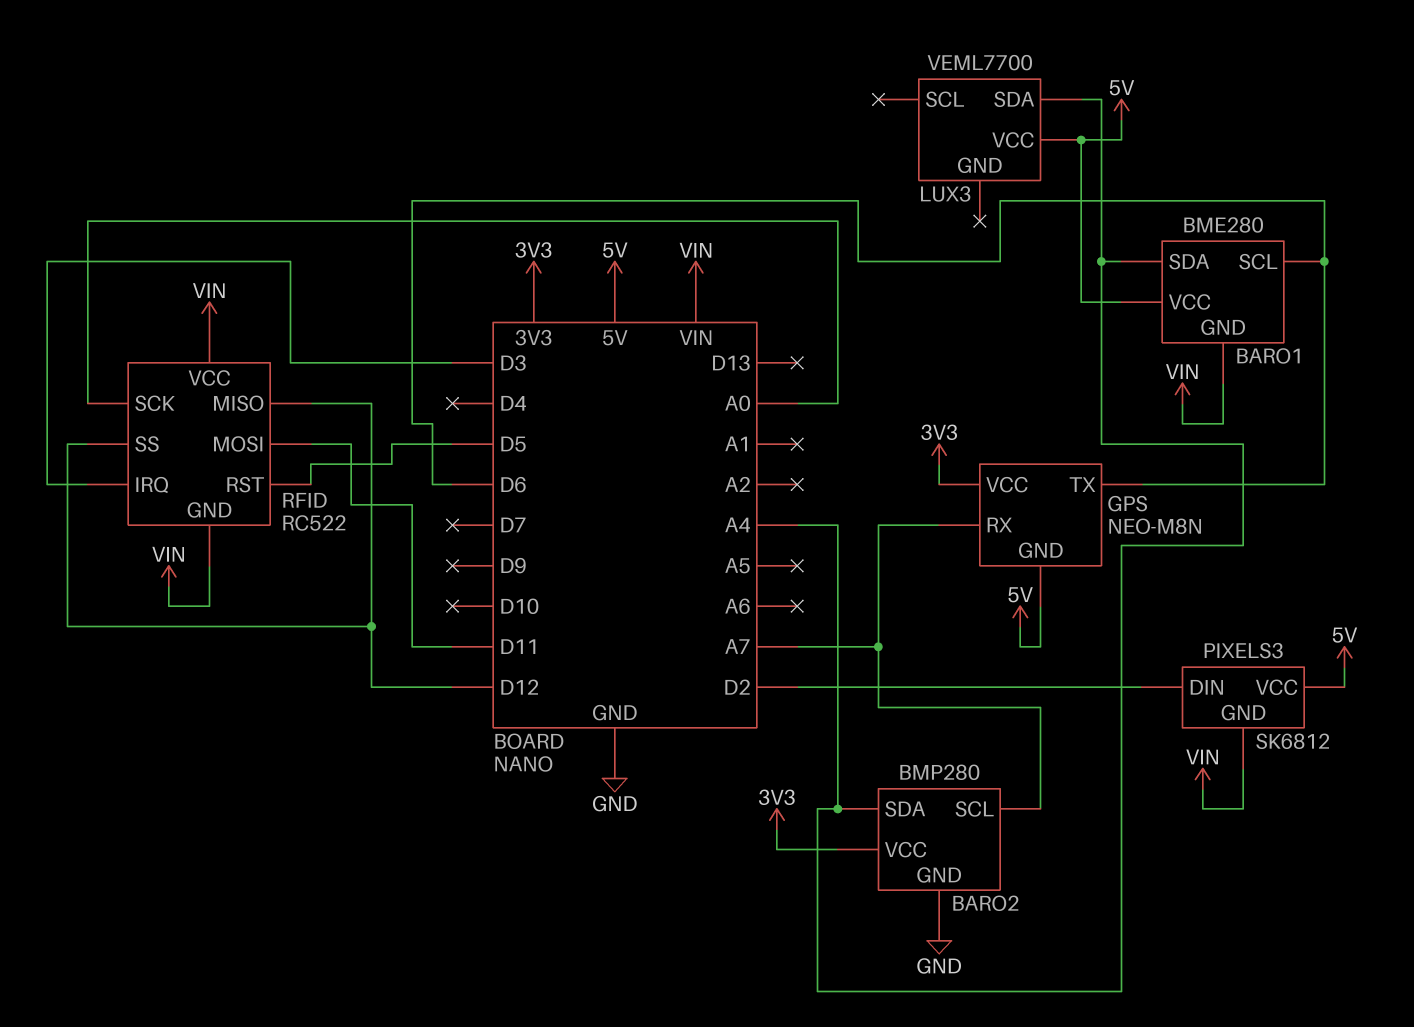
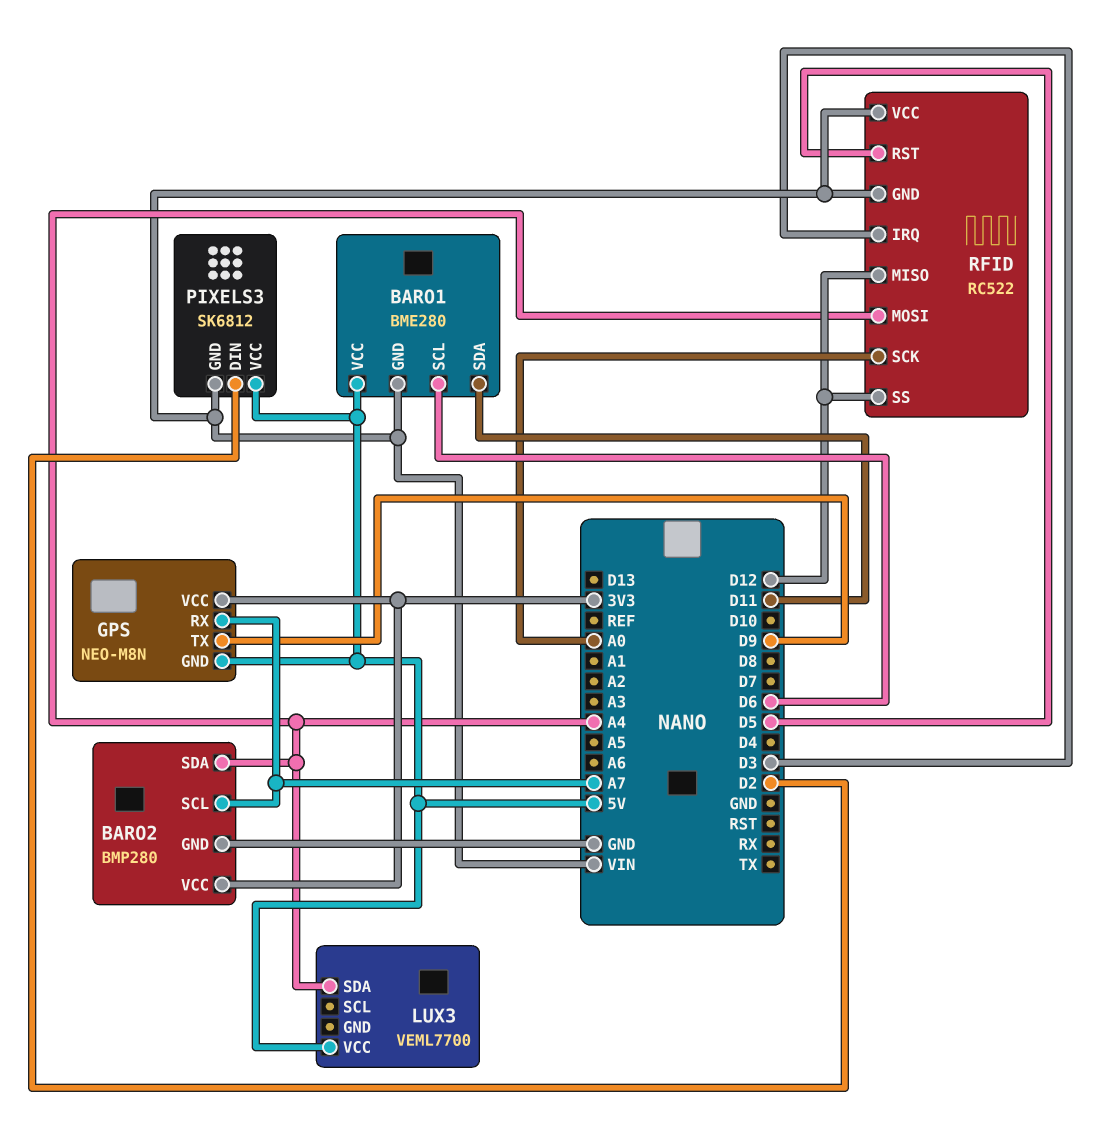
BARO1 pin SDA: A4 -> D11
GPS pin TX: D6 -> D9
RFID pin MOSI: D11 -> A4

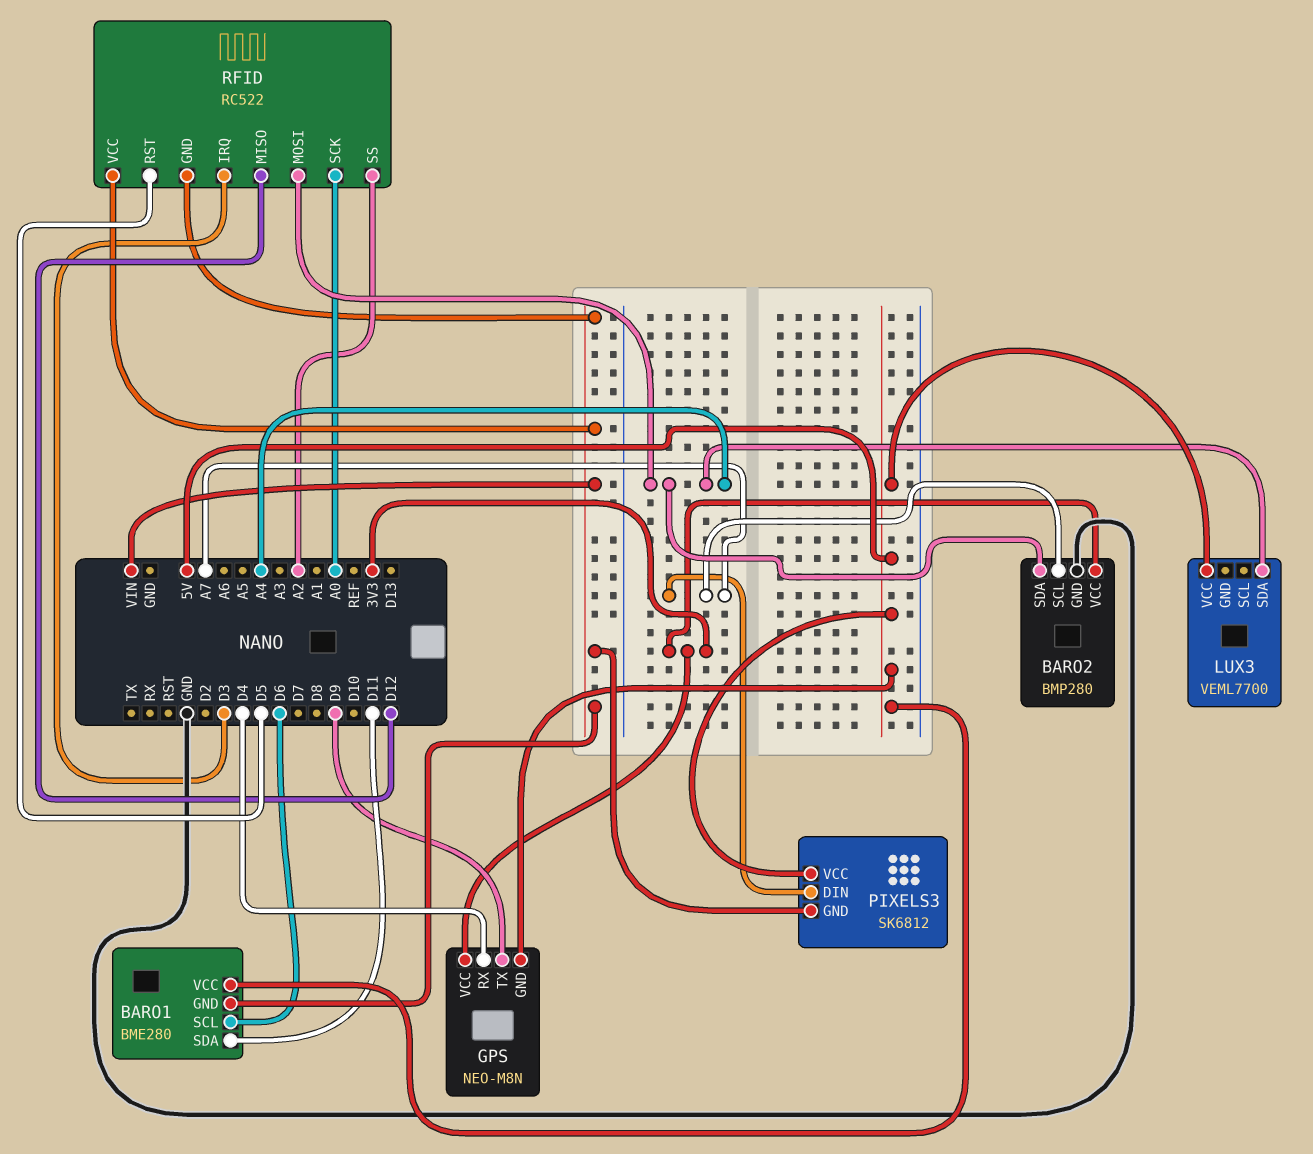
GPS pin RX: A7 -> D4
PIXELS3 pin DIN: D2 -> A7
RFID pin SS: D12 -> A2

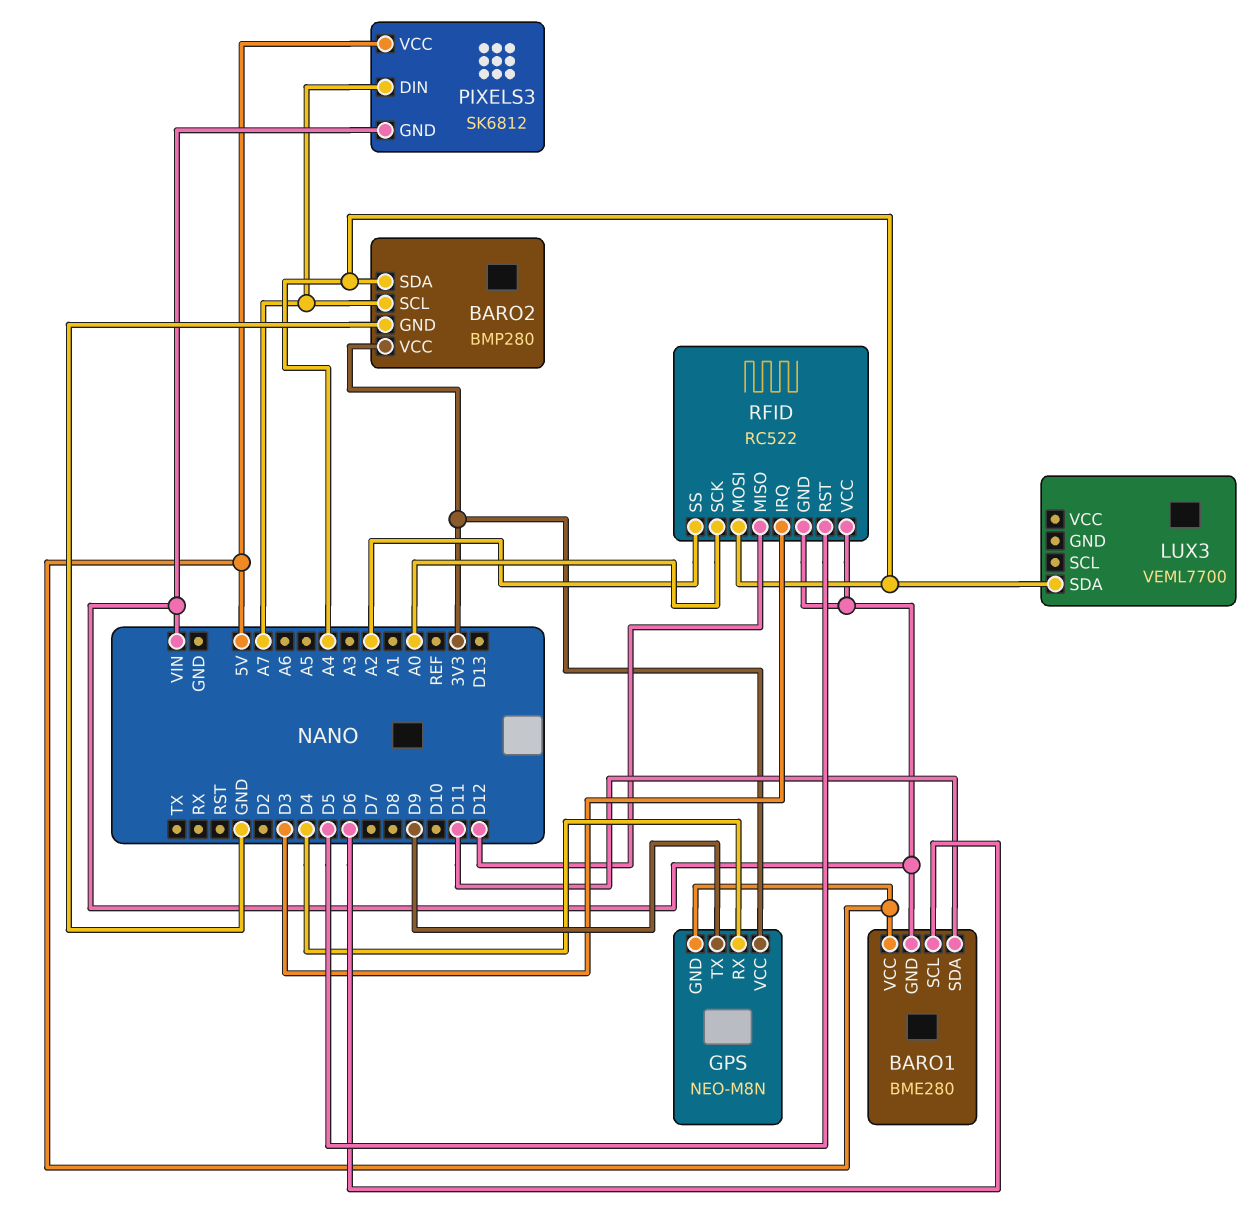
LUX3 pin VCC: 5V -> none

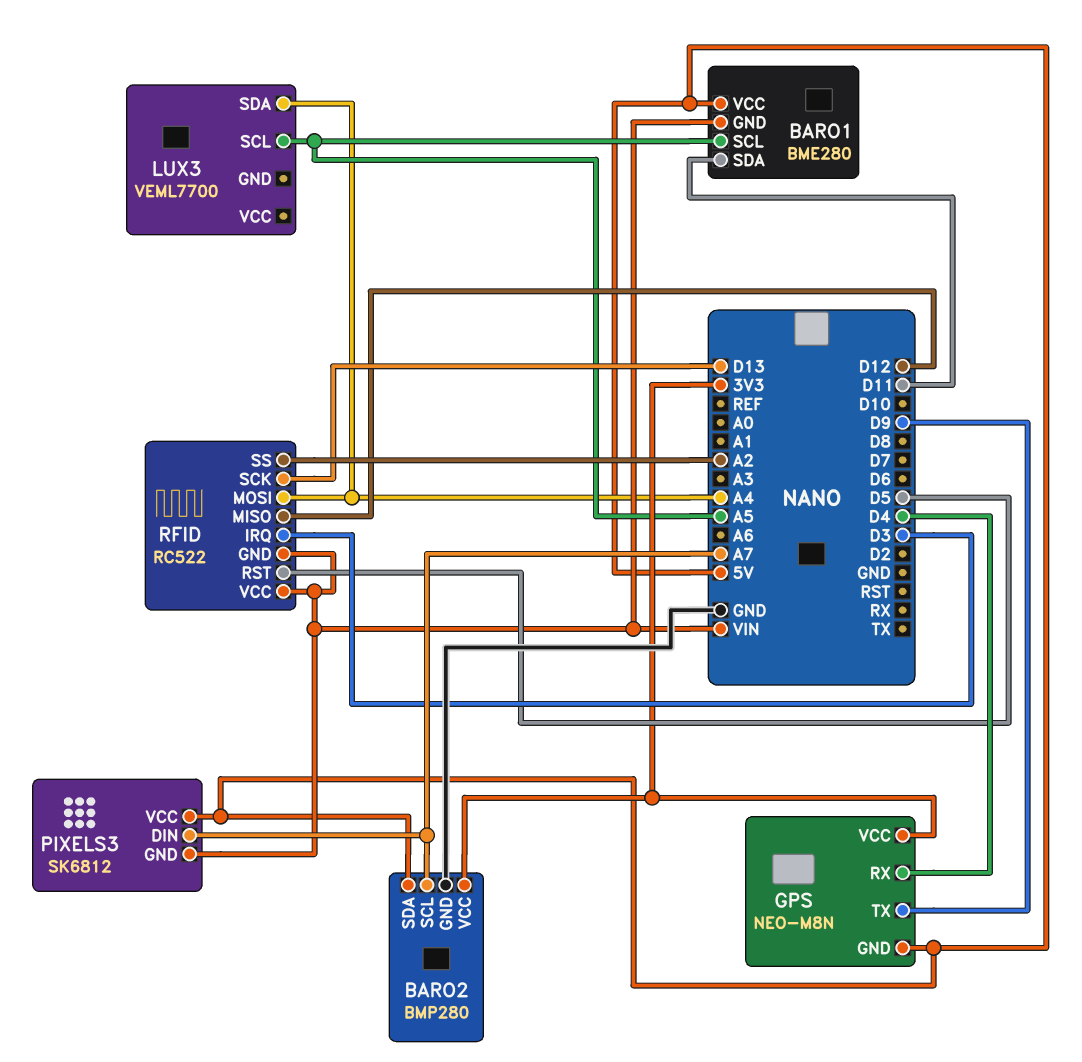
BARO1 pin SCL: D6 -> A5
BARO2 pin SDA: A4 -> 5V
LUX3 pin SCL: none -> A5
RFID pin SCK: A0 -> D13

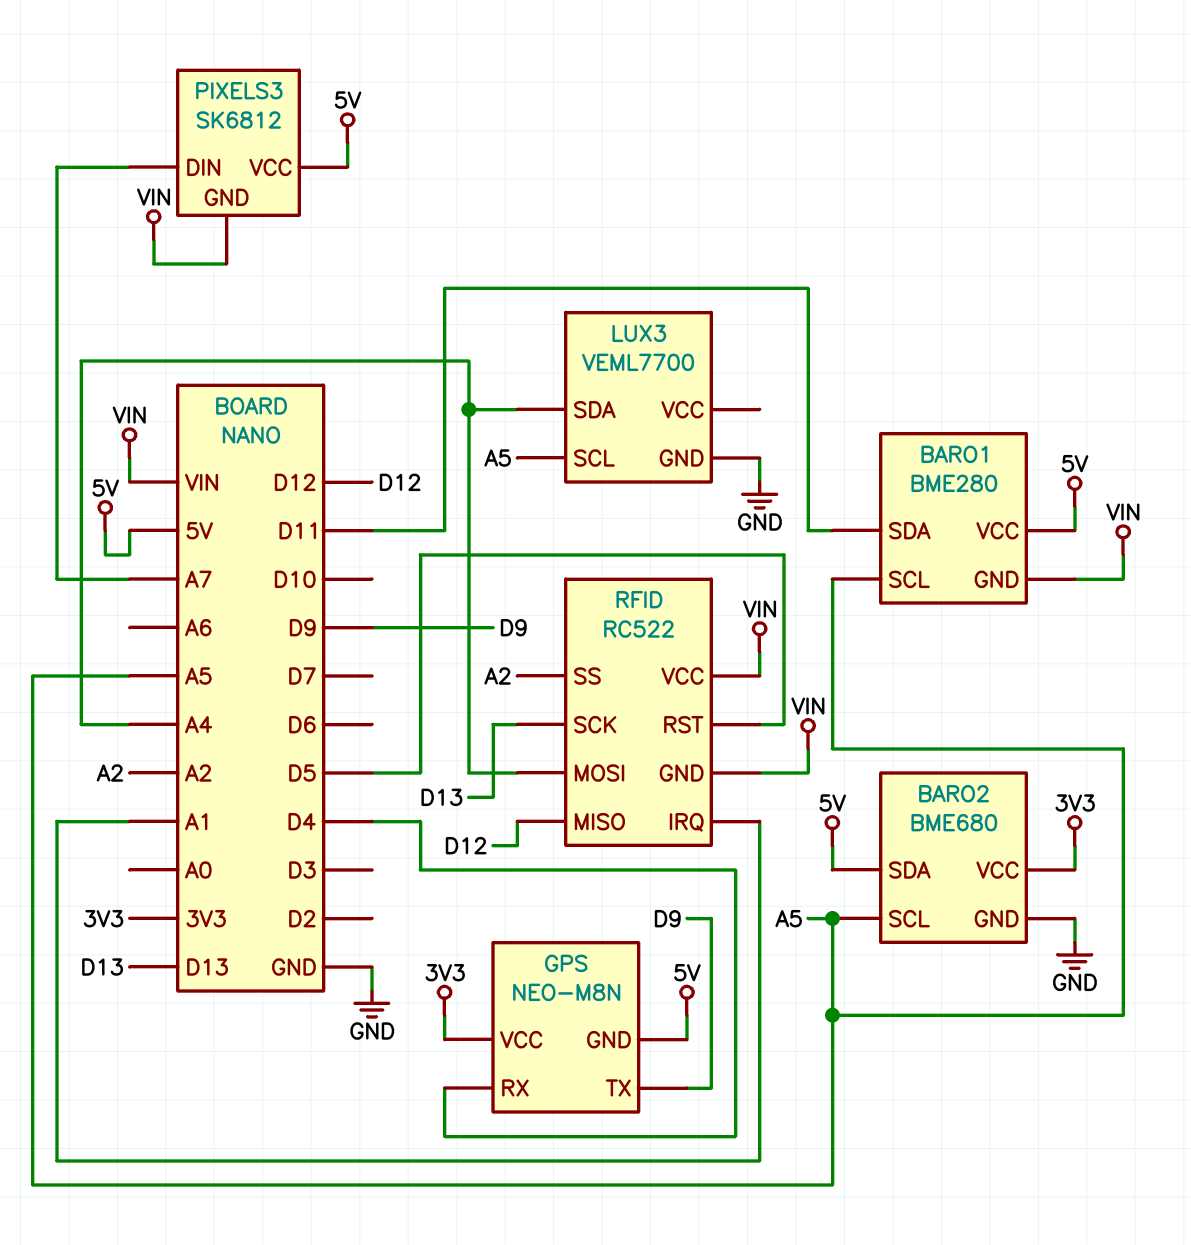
BARO2: BMP280 -> BME680
BARO2 pin SCL: A7 -> A5
LUX3 pin GND: none -> GND
RFID pin IRQ: D3 -> A1

